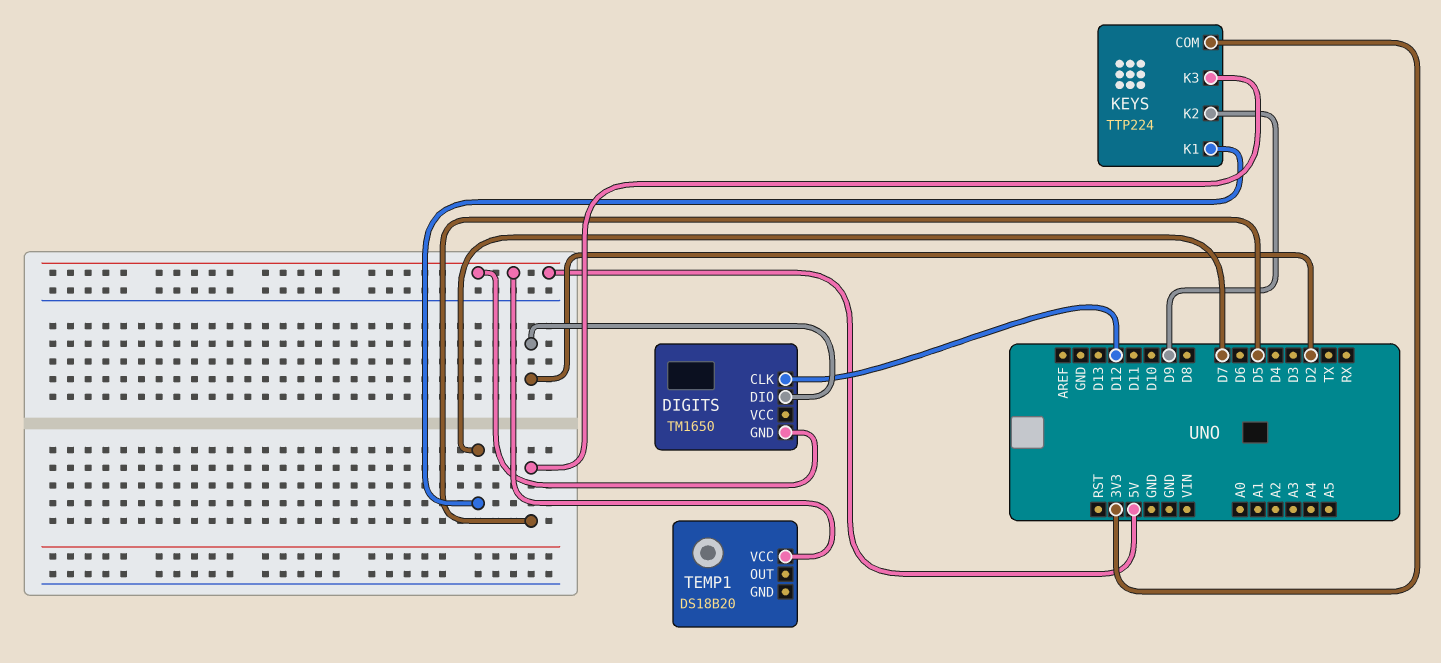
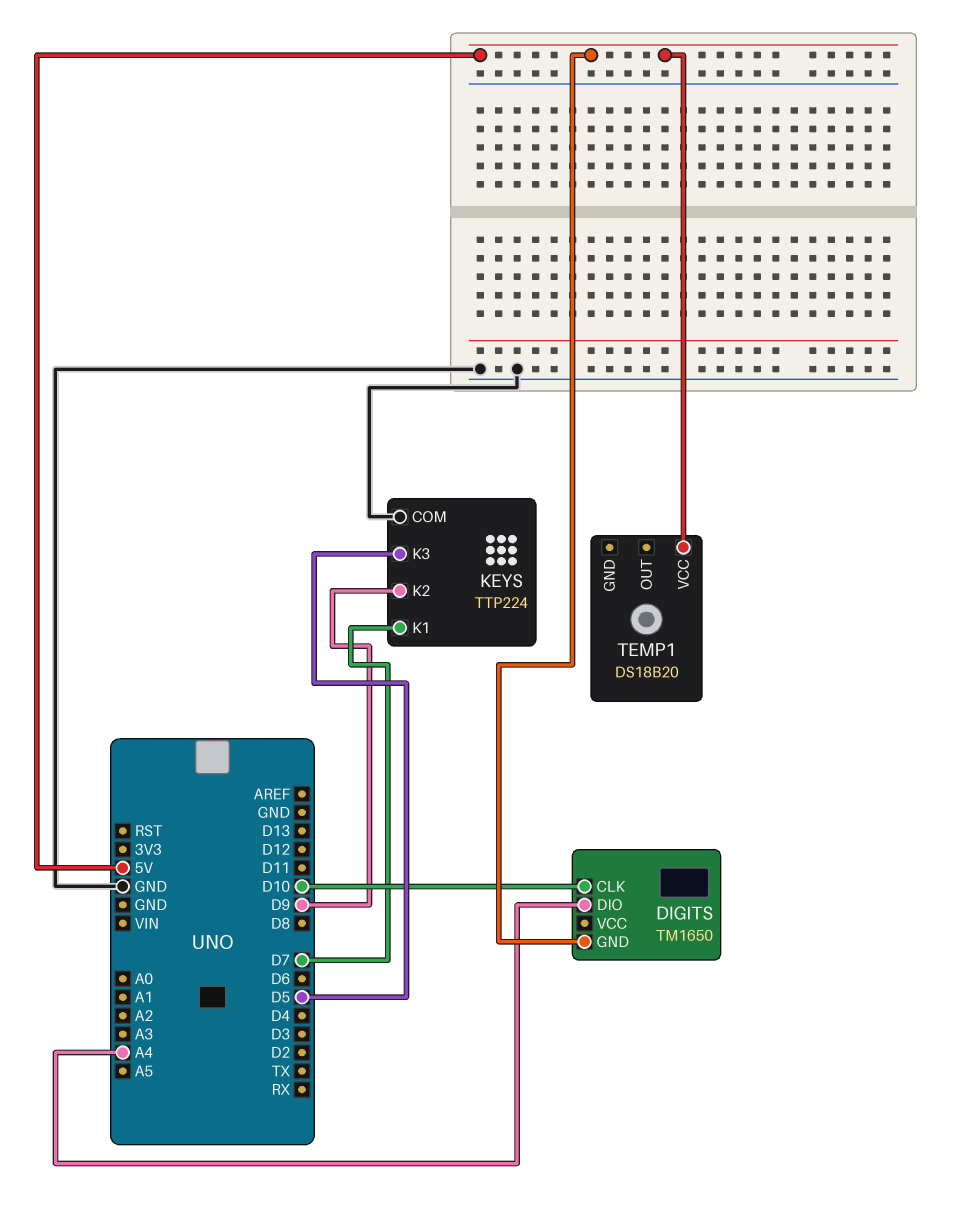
DIGITS pin CLK: D12 -> D10
DIGITS pin DIO: D2 -> A4
KEYS pin COM: 3V3 -> GND

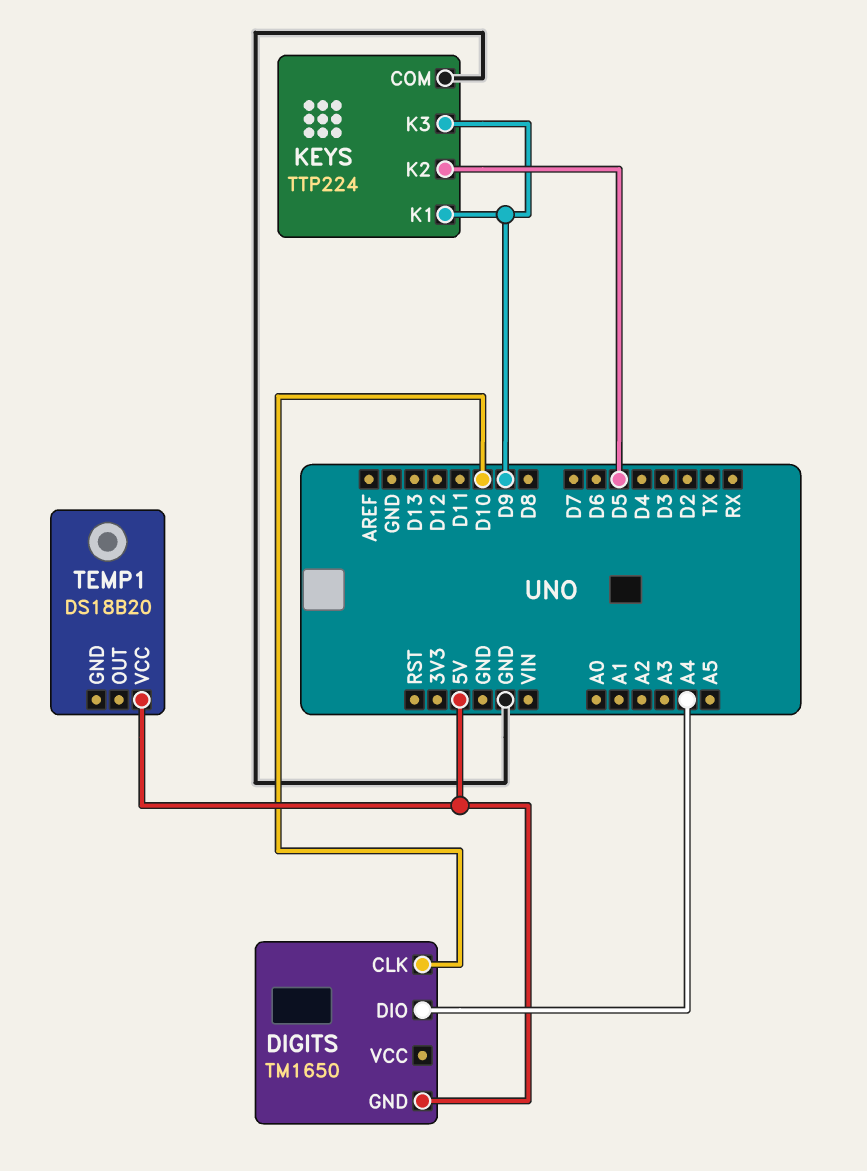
KEYS pin K1: D7 -> D9
KEYS pin K2: D9 -> D5
KEYS pin K3: D5 -> D9

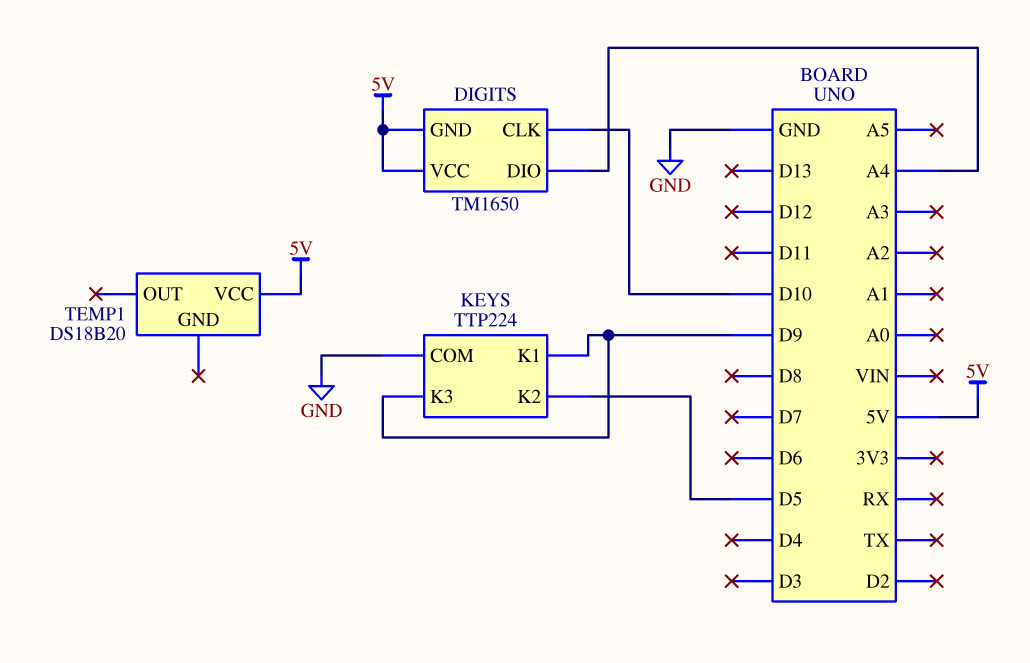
DIGITS pin VCC: none -> 5V

